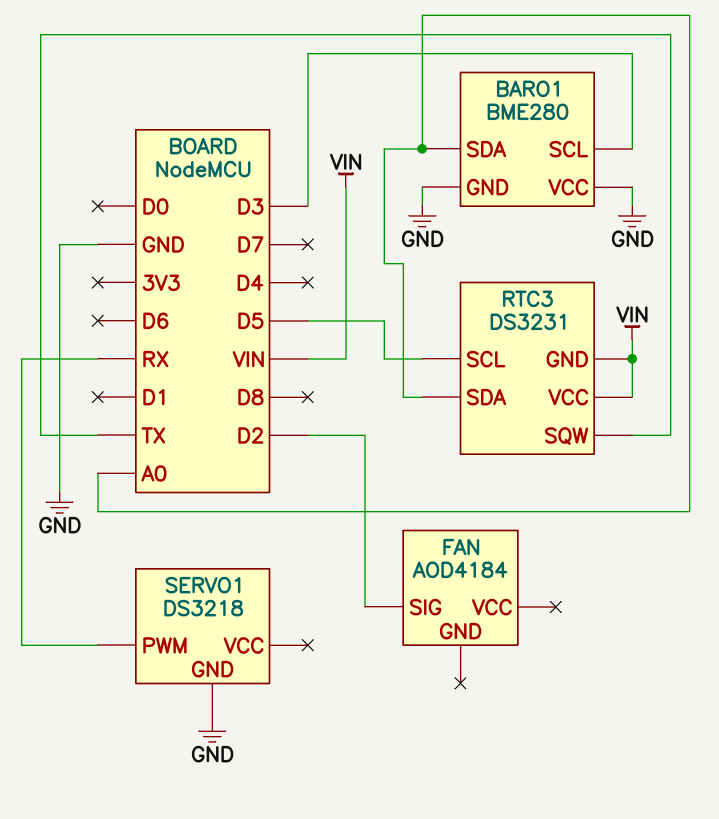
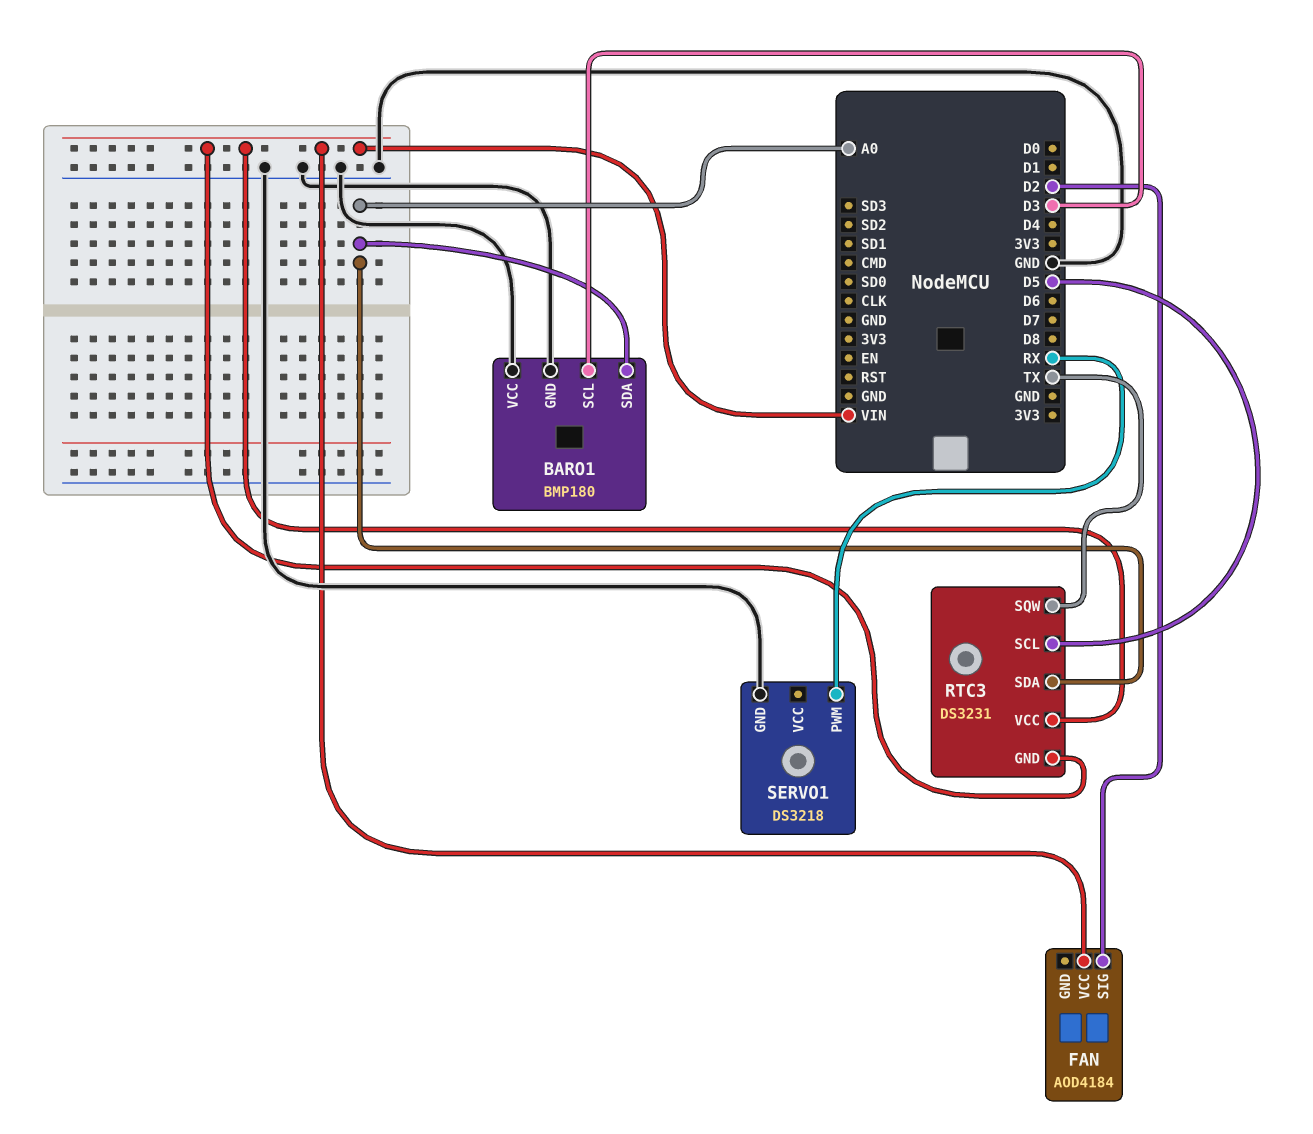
BARO1: BME280 -> BMP180
FAN pin VCC: none -> VIN

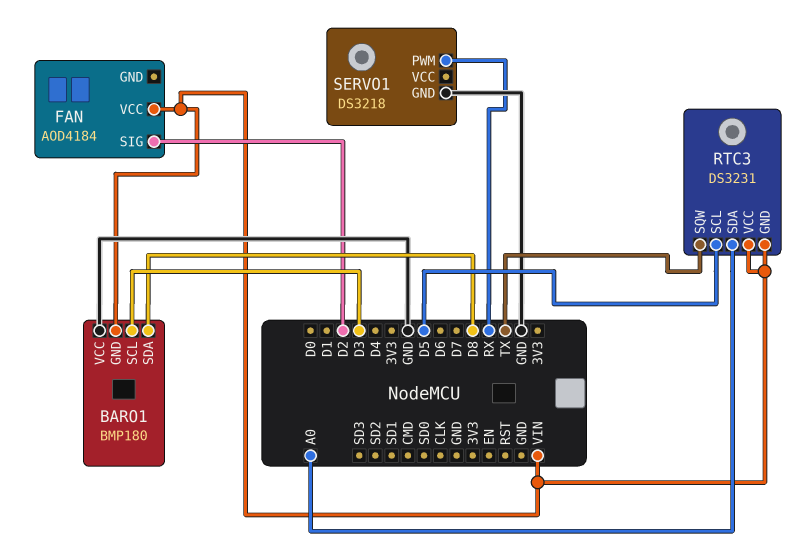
BARO1 pin GND: GND -> VIN
BARO1 pin SDA: A0 -> D8

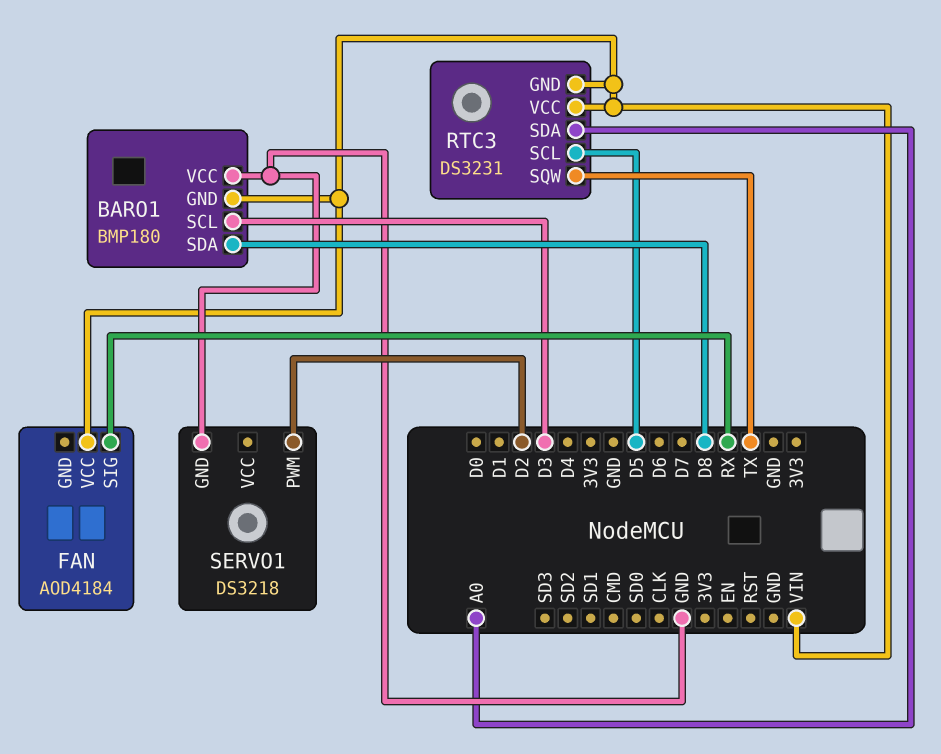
FAN pin SIG: D2 -> RX
SERVO1 pin PWM: RX -> D2

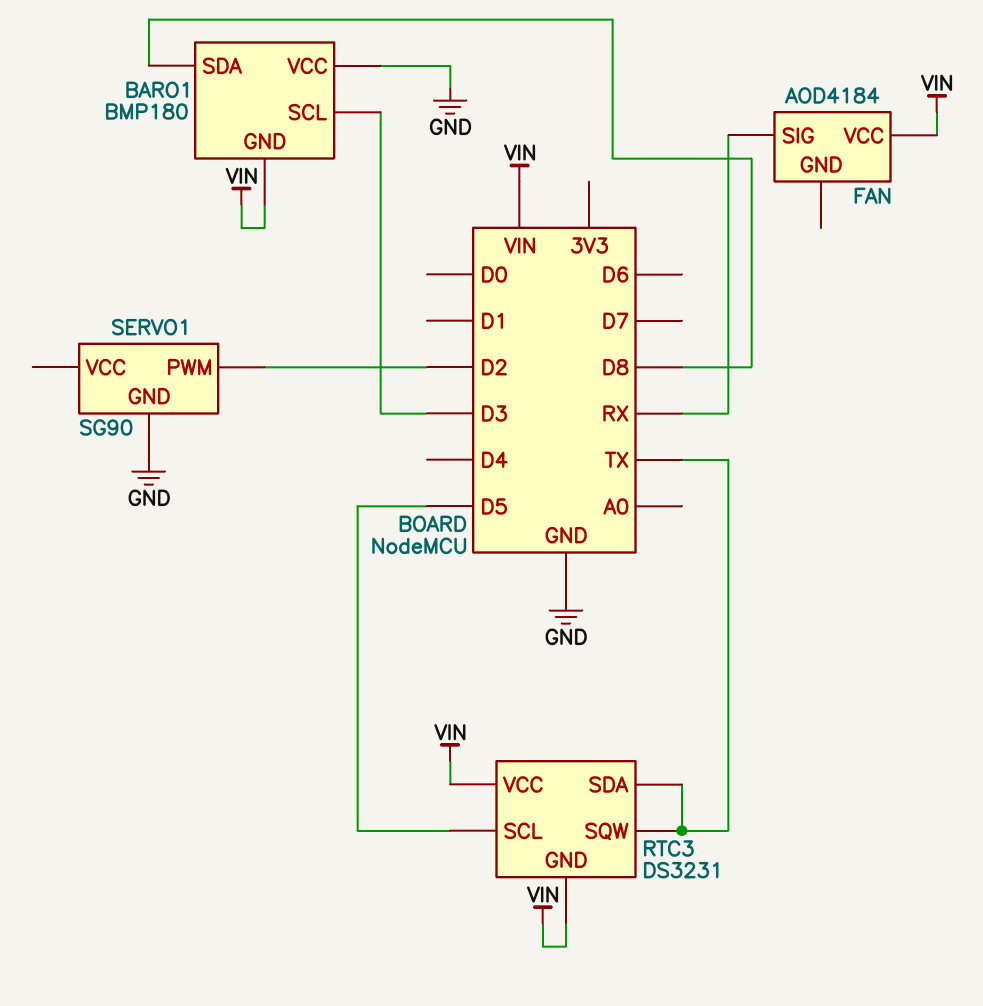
RTC3 pin SDA: A0 -> TX
SERVO1: DS3218 -> SG90

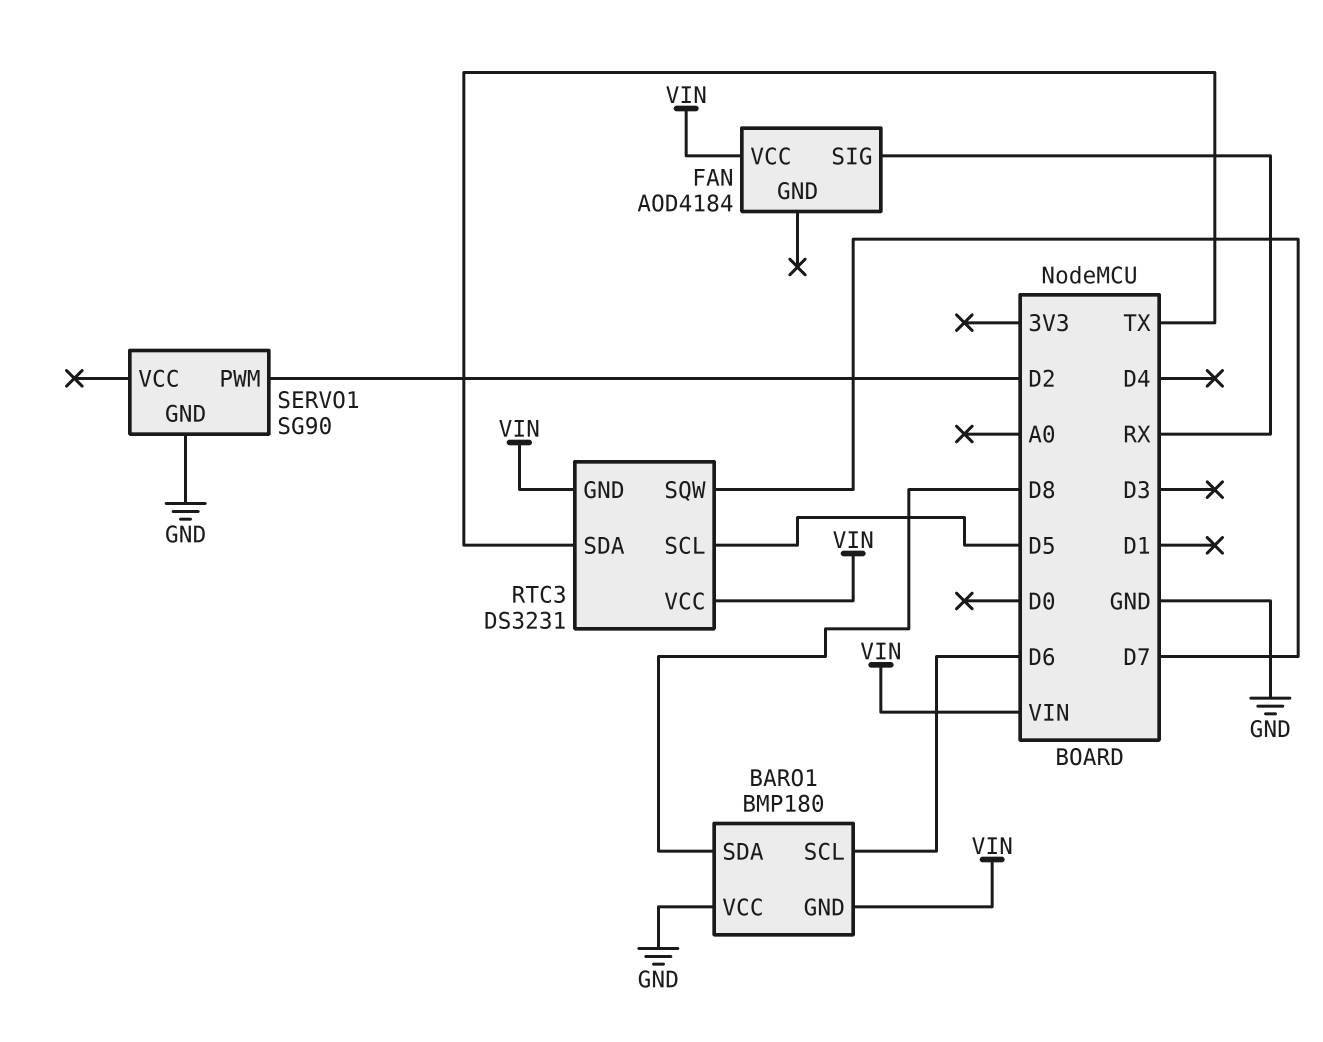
BARO1 pin SCL: D3 -> D6
RTC3 pin SQW: TX -> D7

